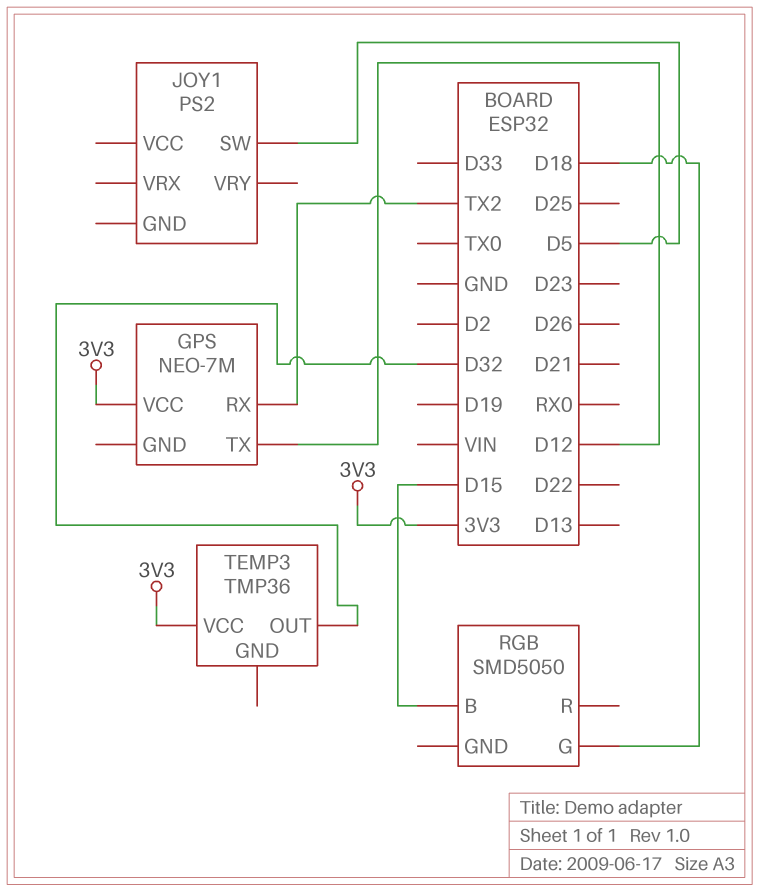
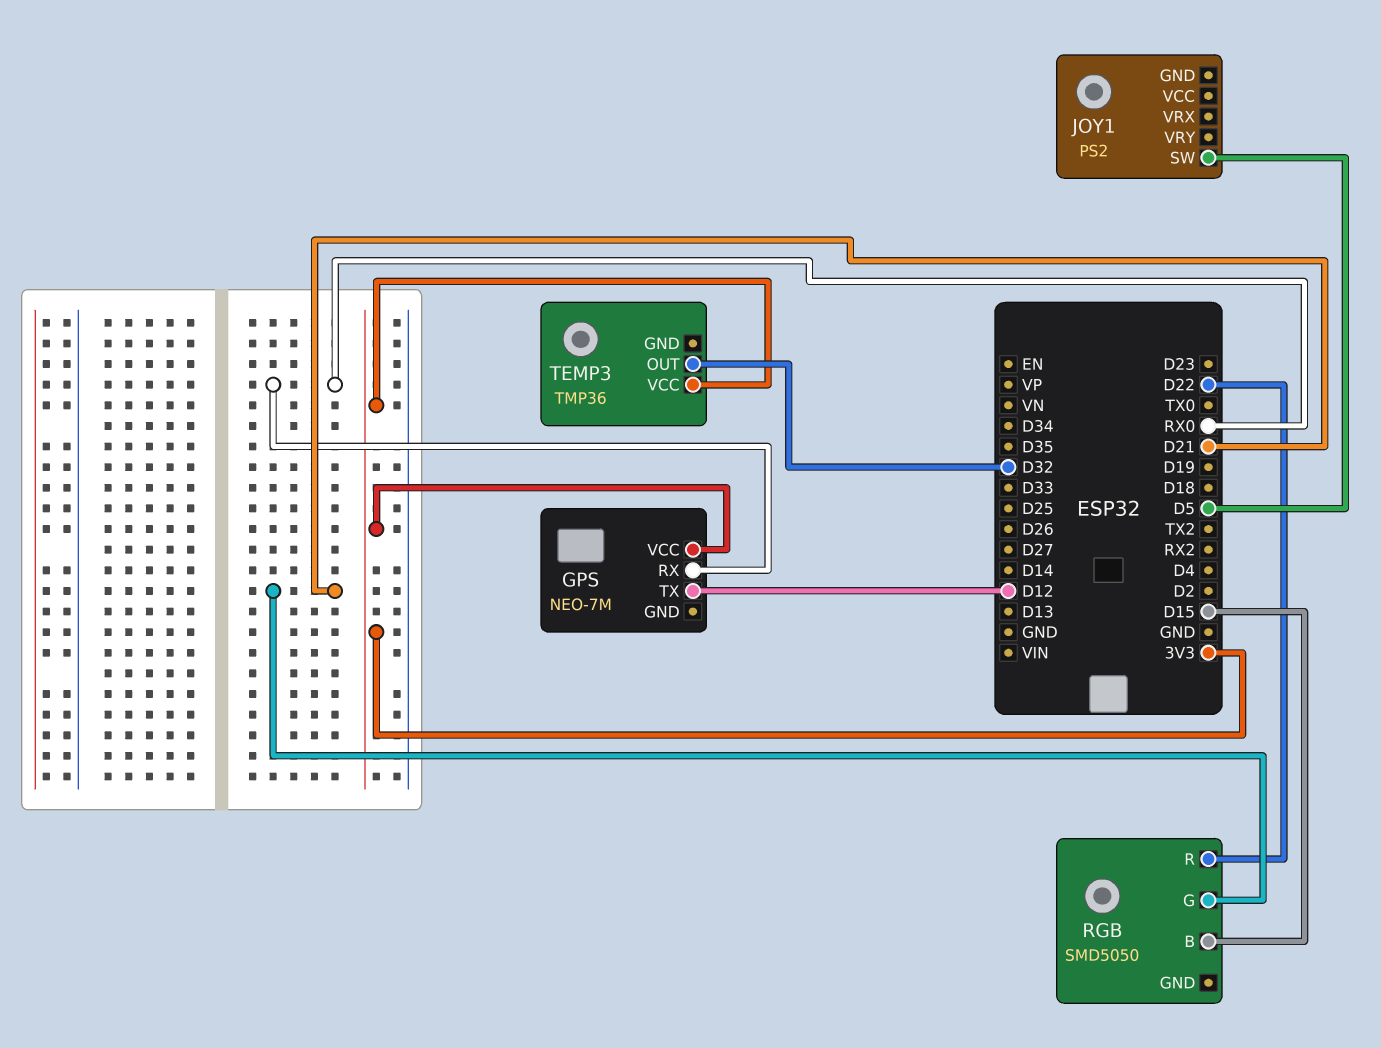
GPS pin RX: TX2 -> RX0
RGB pin G: D18 -> D21
RGB pin R: none -> D22

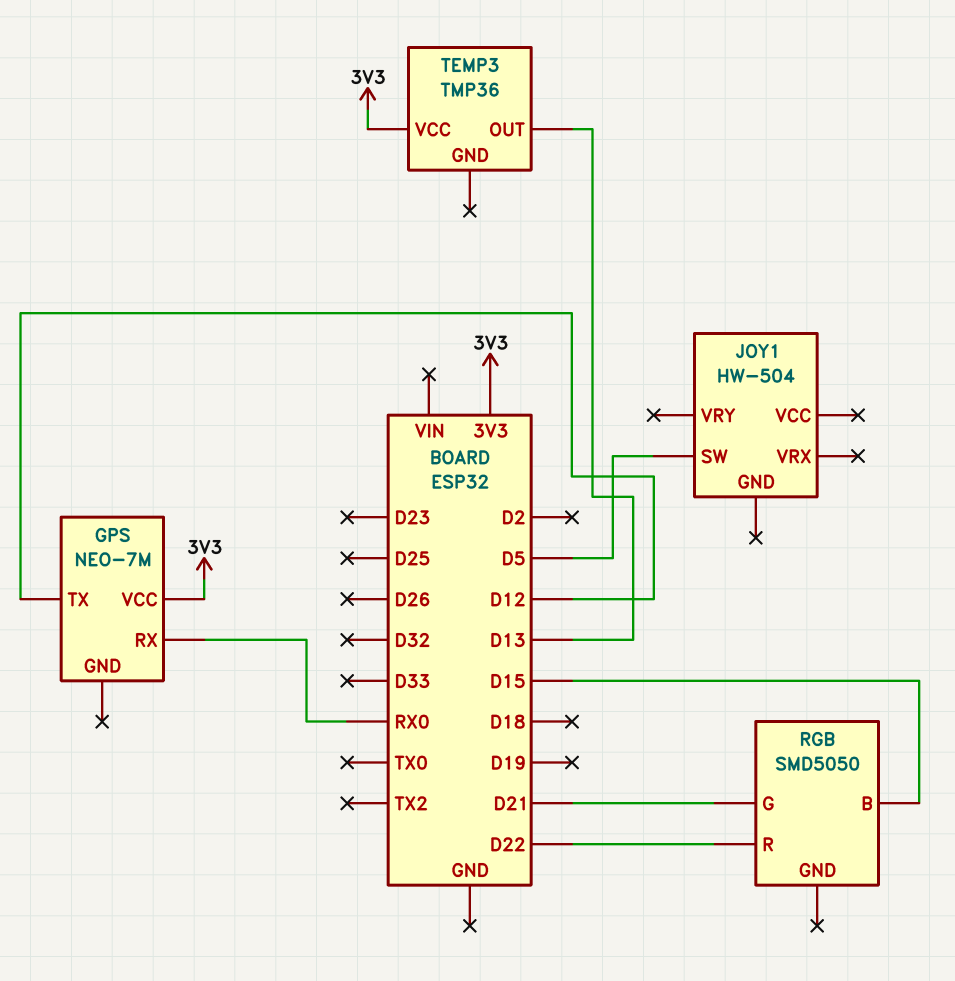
JOY1: PS2 -> HW-504
TEMP3 pin OUT: D32 -> D13

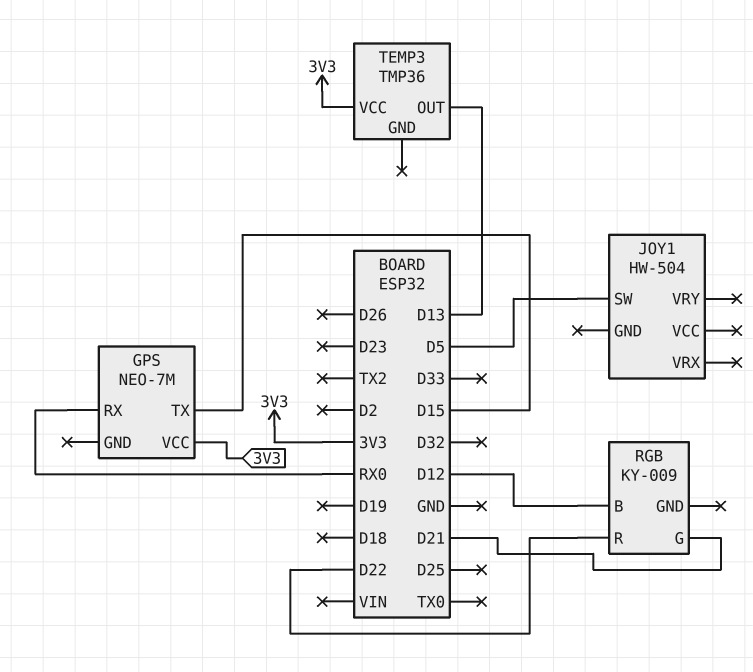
GPS pin TX: D12 -> D15
RGB: SMD5050 -> KY-009
RGB pin B: D15 -> D12

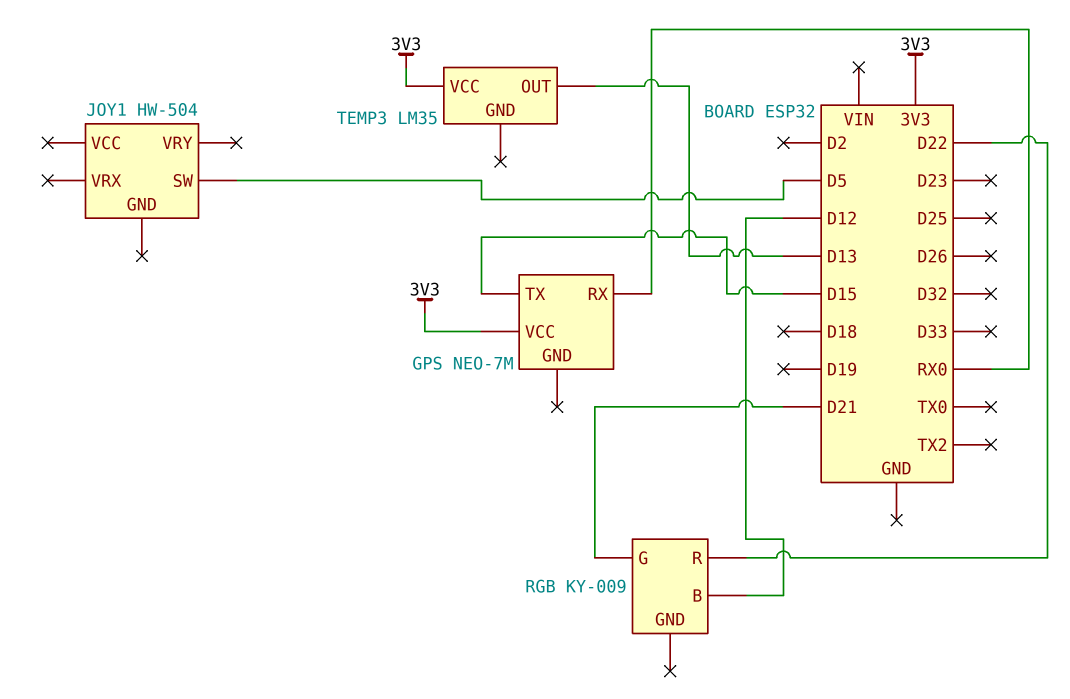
TEMP3: TMP36 -> LM35

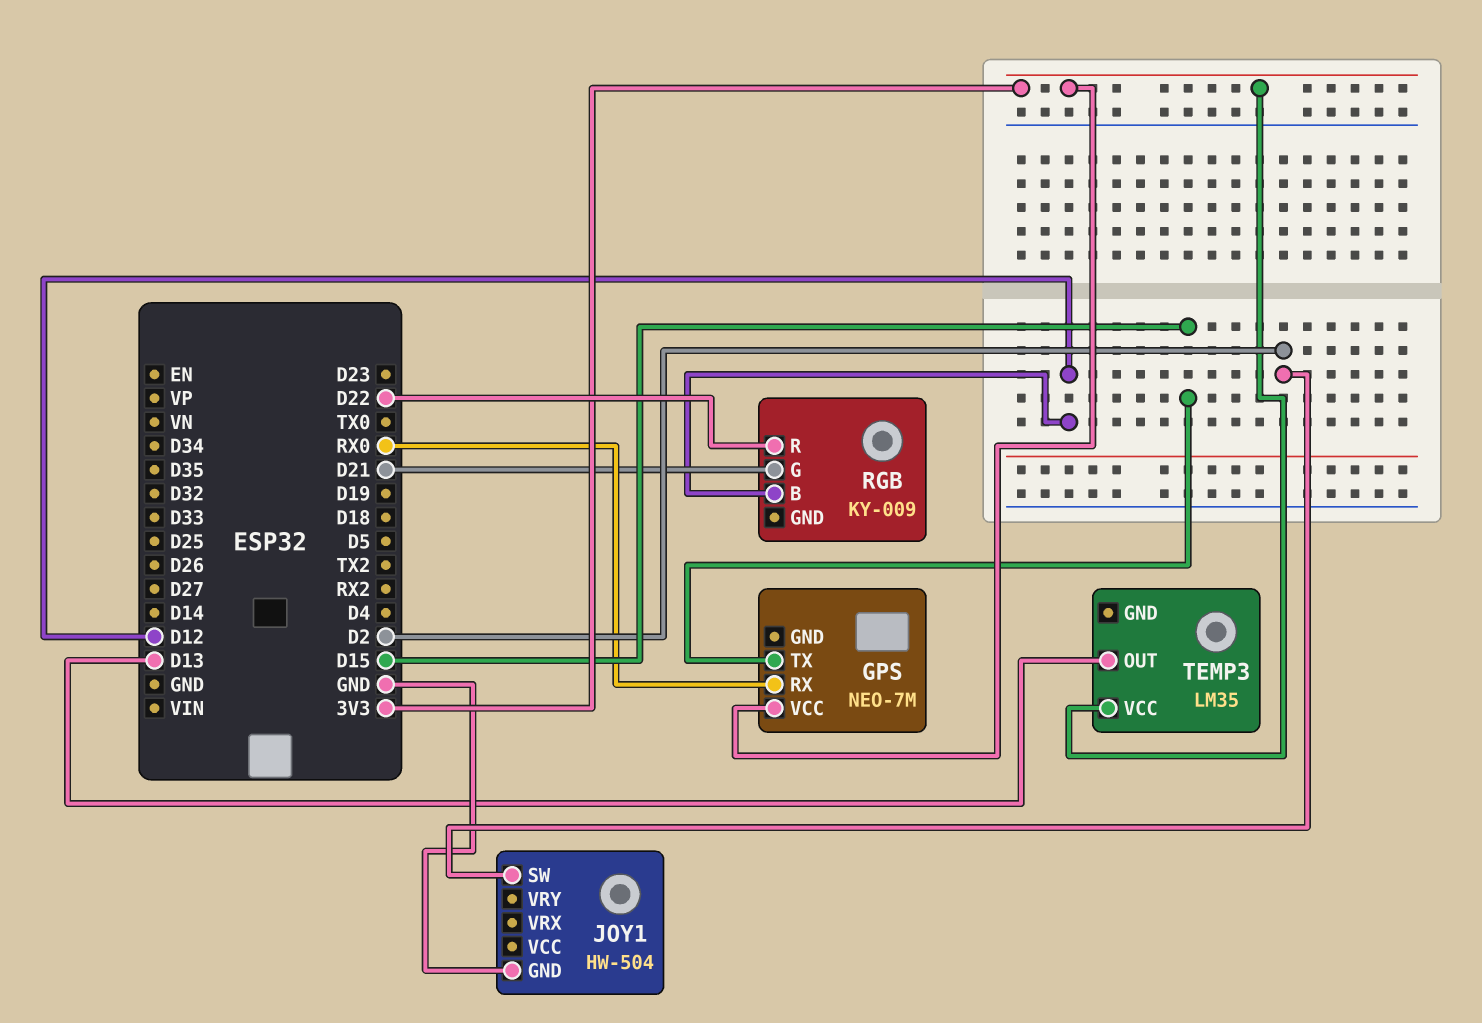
JOY1 pin GND: none -> GND
JOY1 pin SW: D5 -> D2

